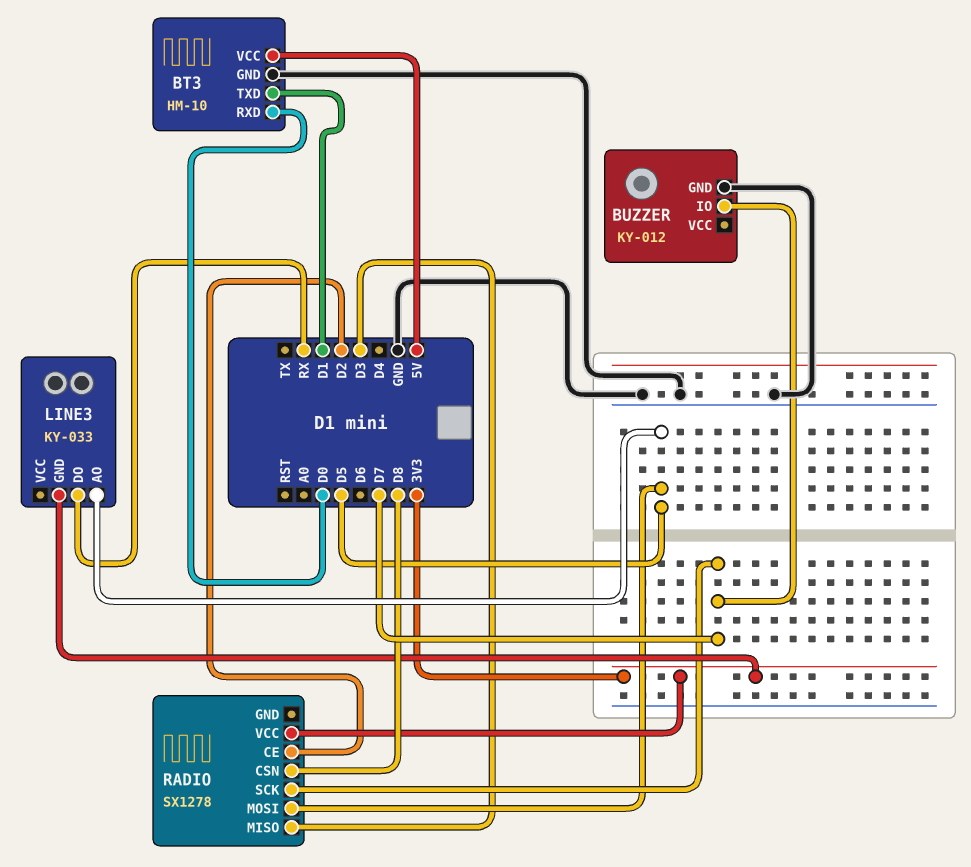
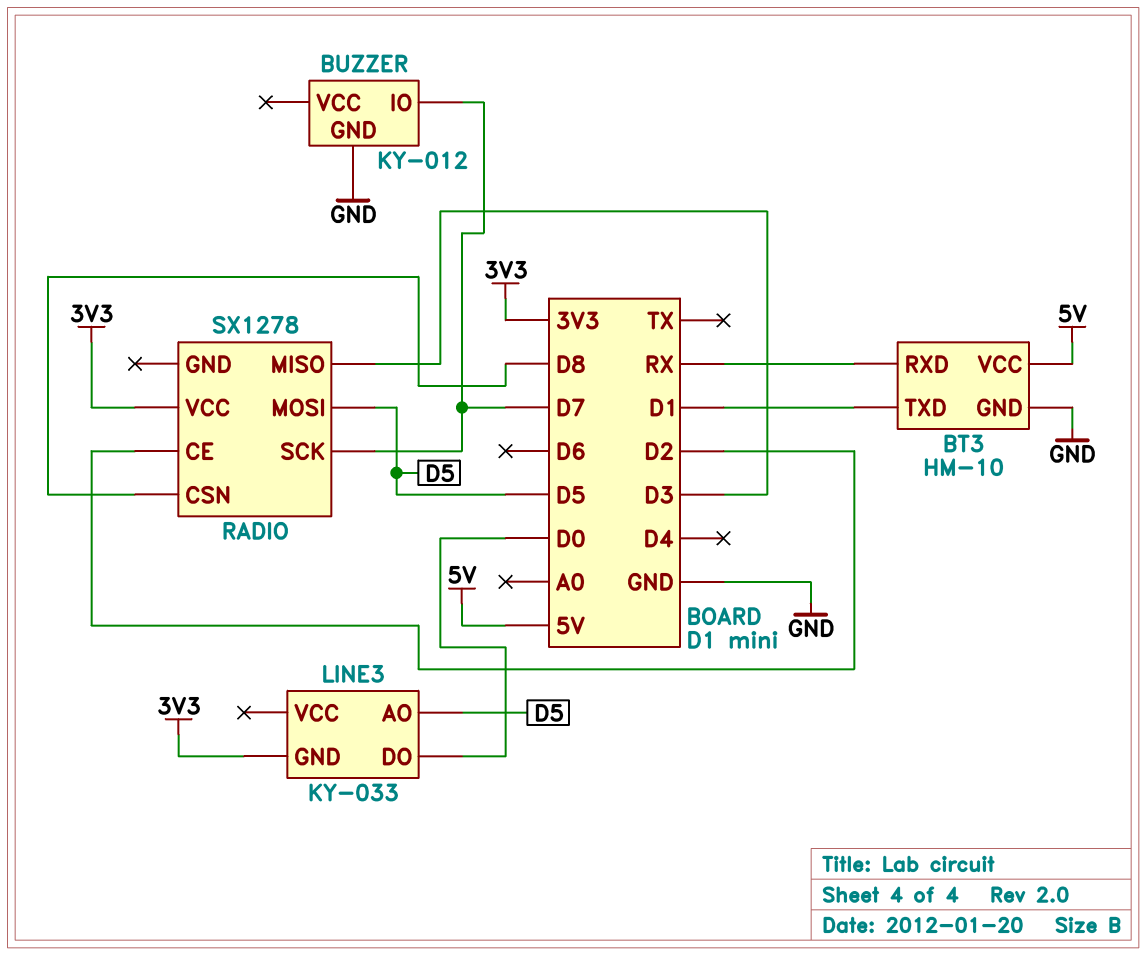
BT3 pin RXD: D0 -> RX
LINE3 pin DO: RX -> D0

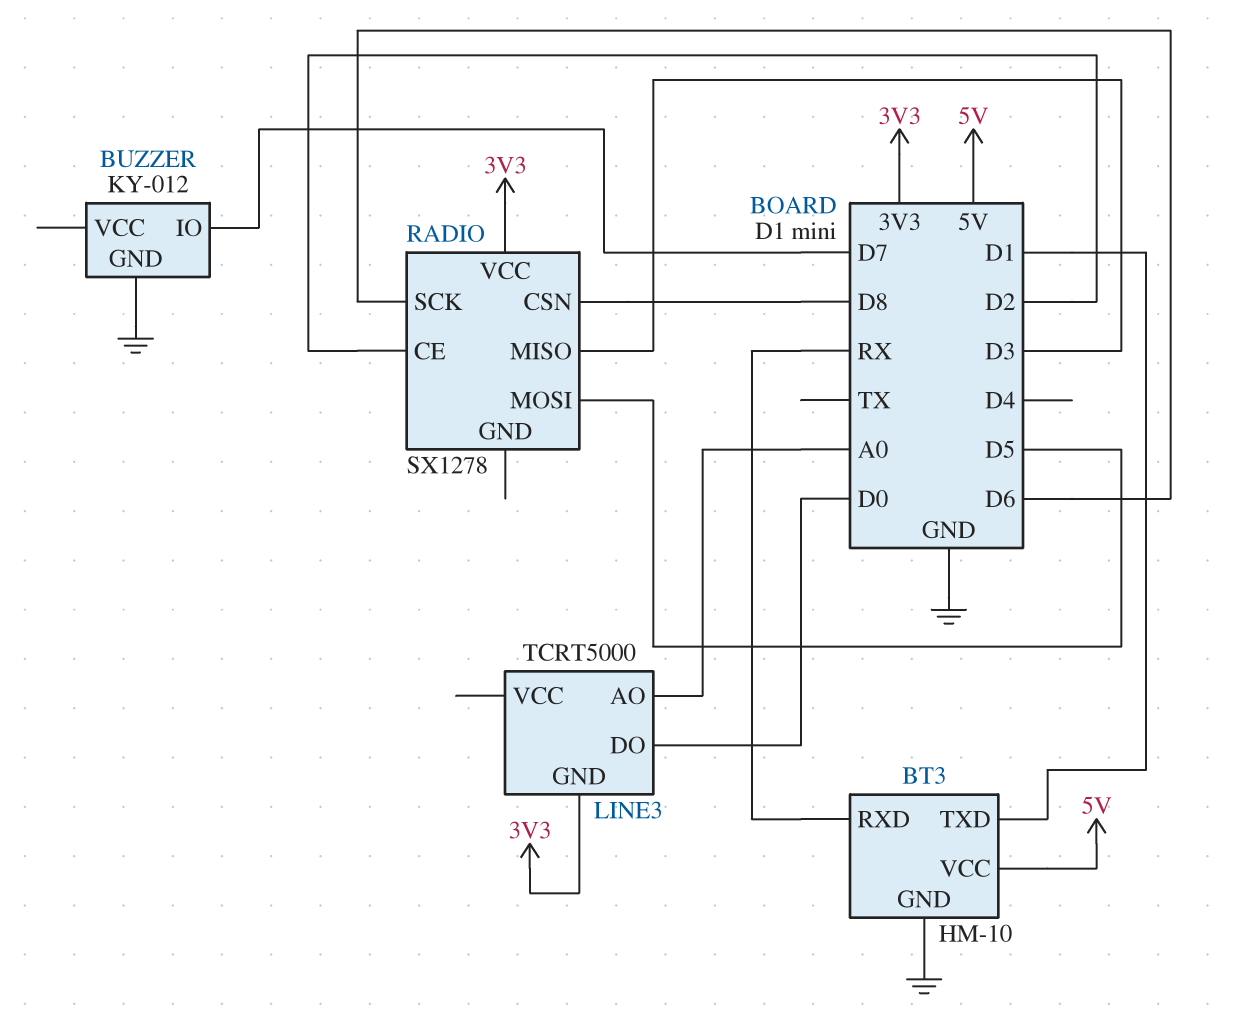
LINE3: KY-033 -> TCRT5000
LINE3 pin AO: D5 -> A0
RADIO pin SCK: D7 -> D6

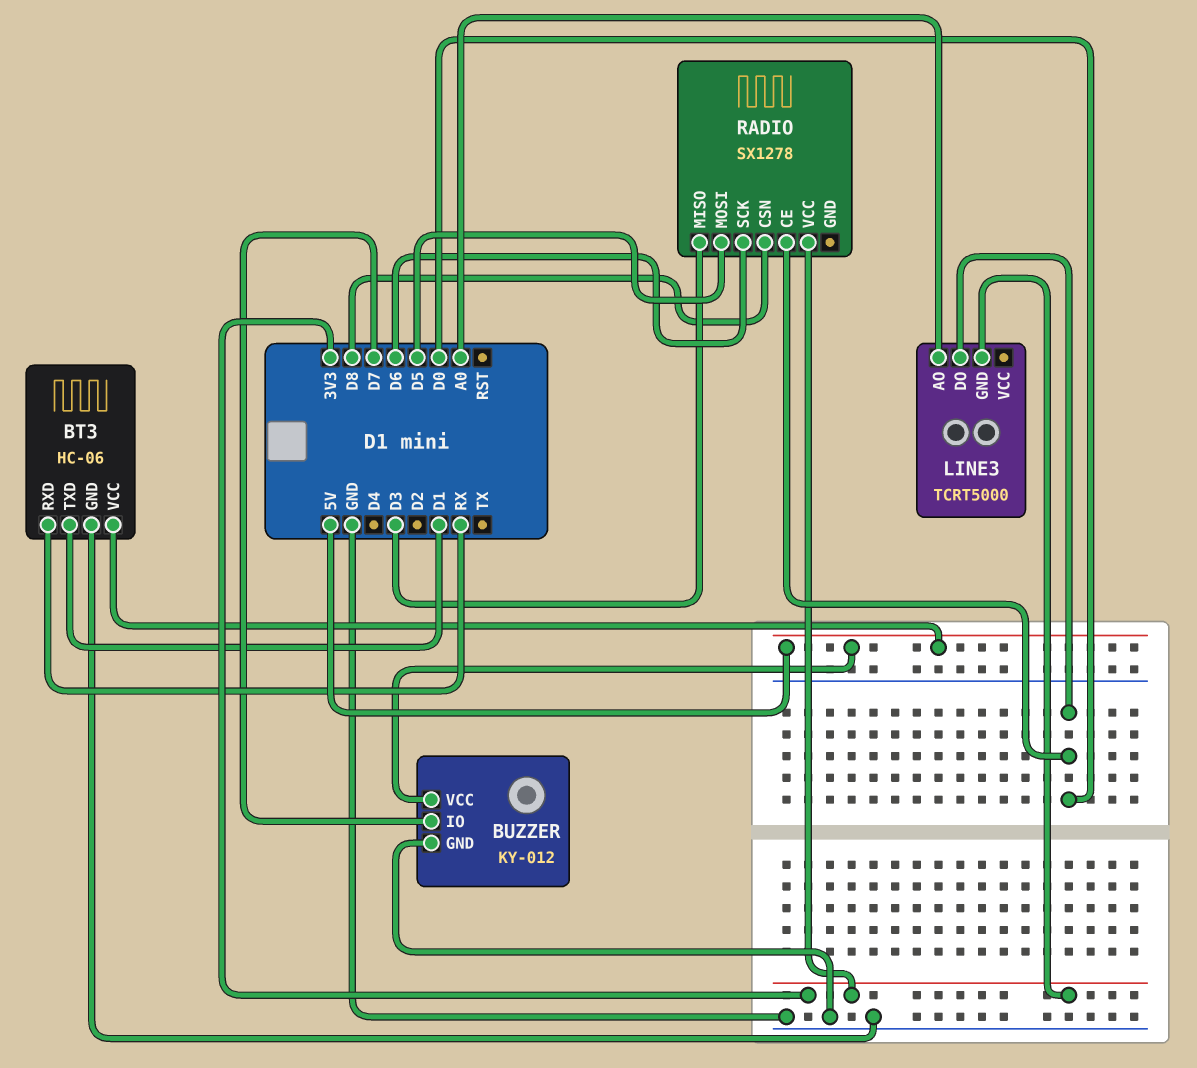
BT3: HM-10 -> HC-06
BUZZER pin VCC: none -> 5V
RADIO pin CE: D2 -> D0

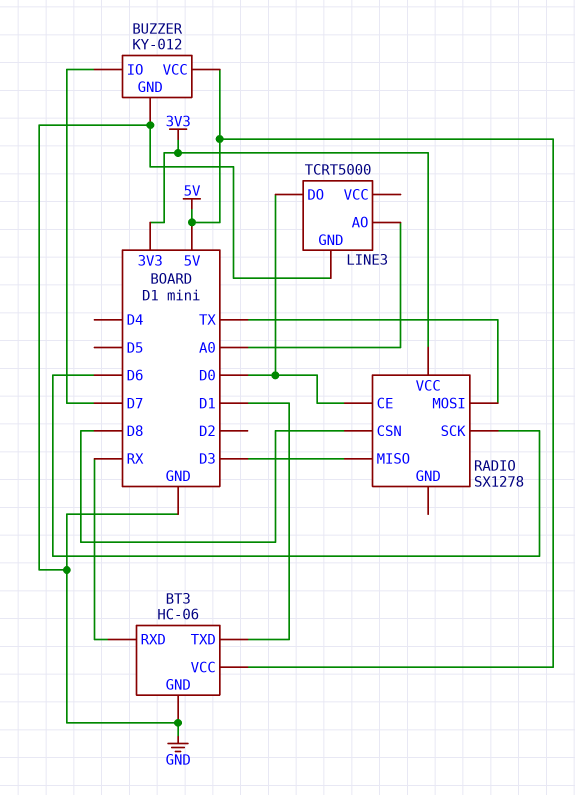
LINE3 pin GND: 3V3 -> GND
RADIO pin MOSI: D5 -> TX

